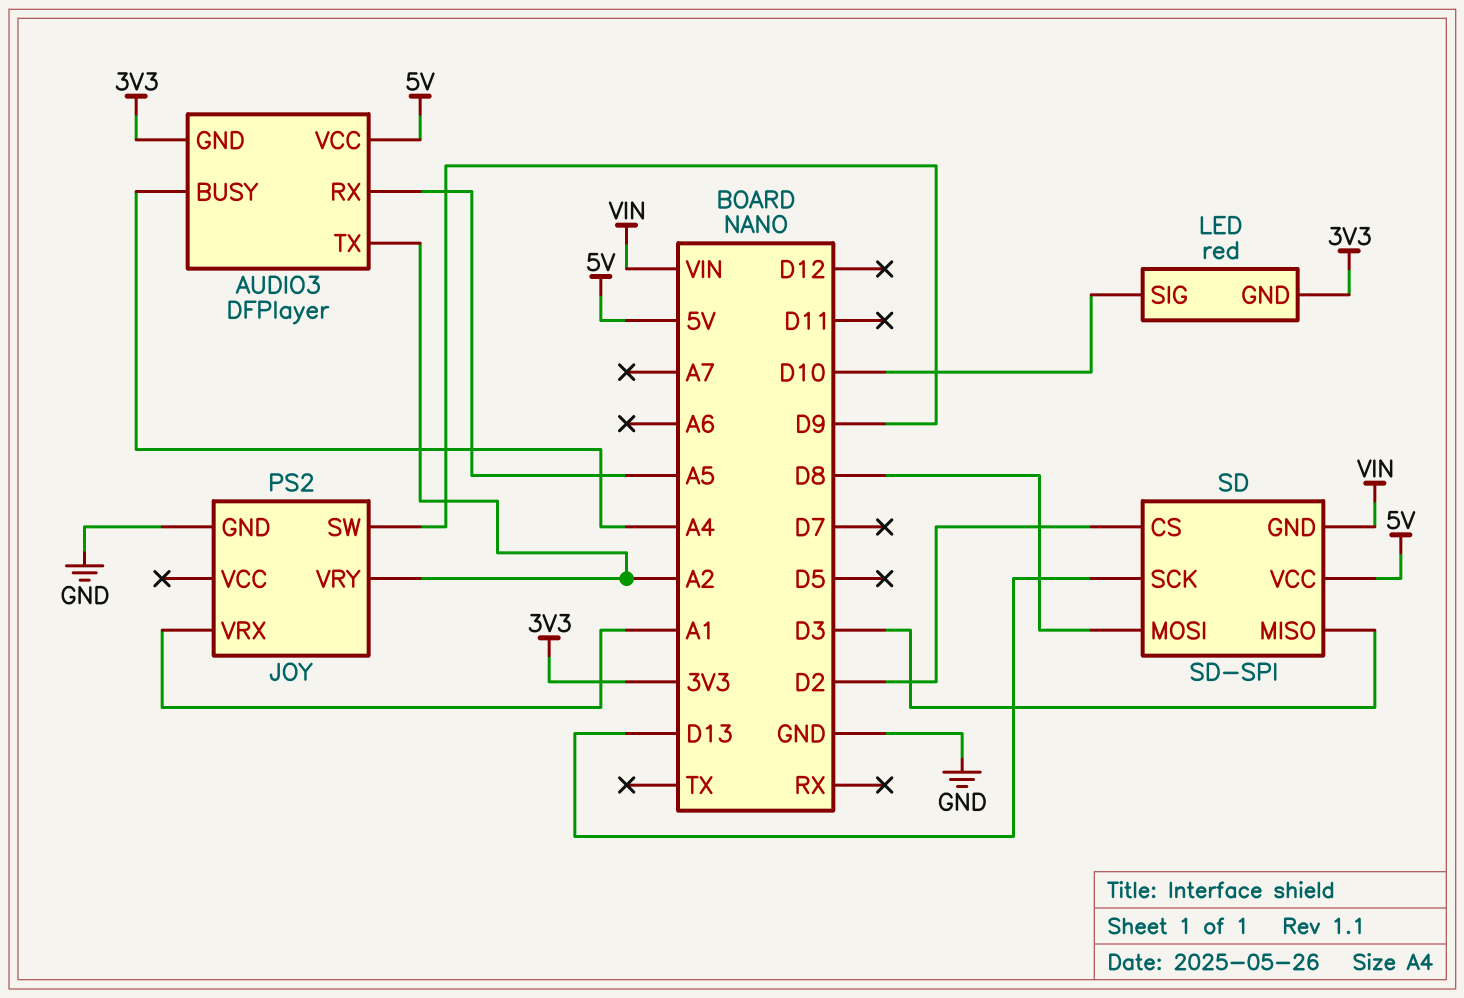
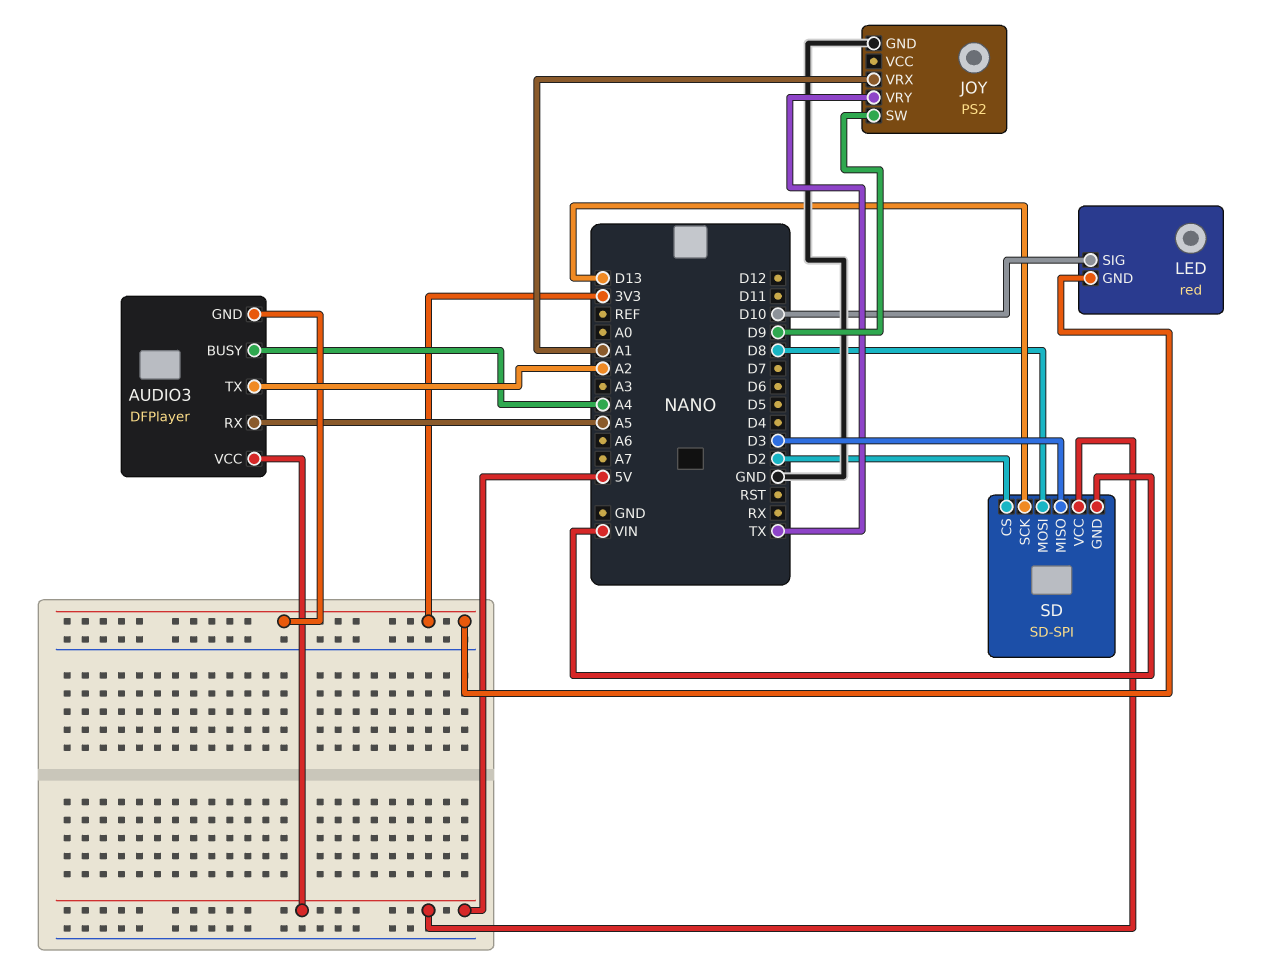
JOY pin VRY: A2 -> TX

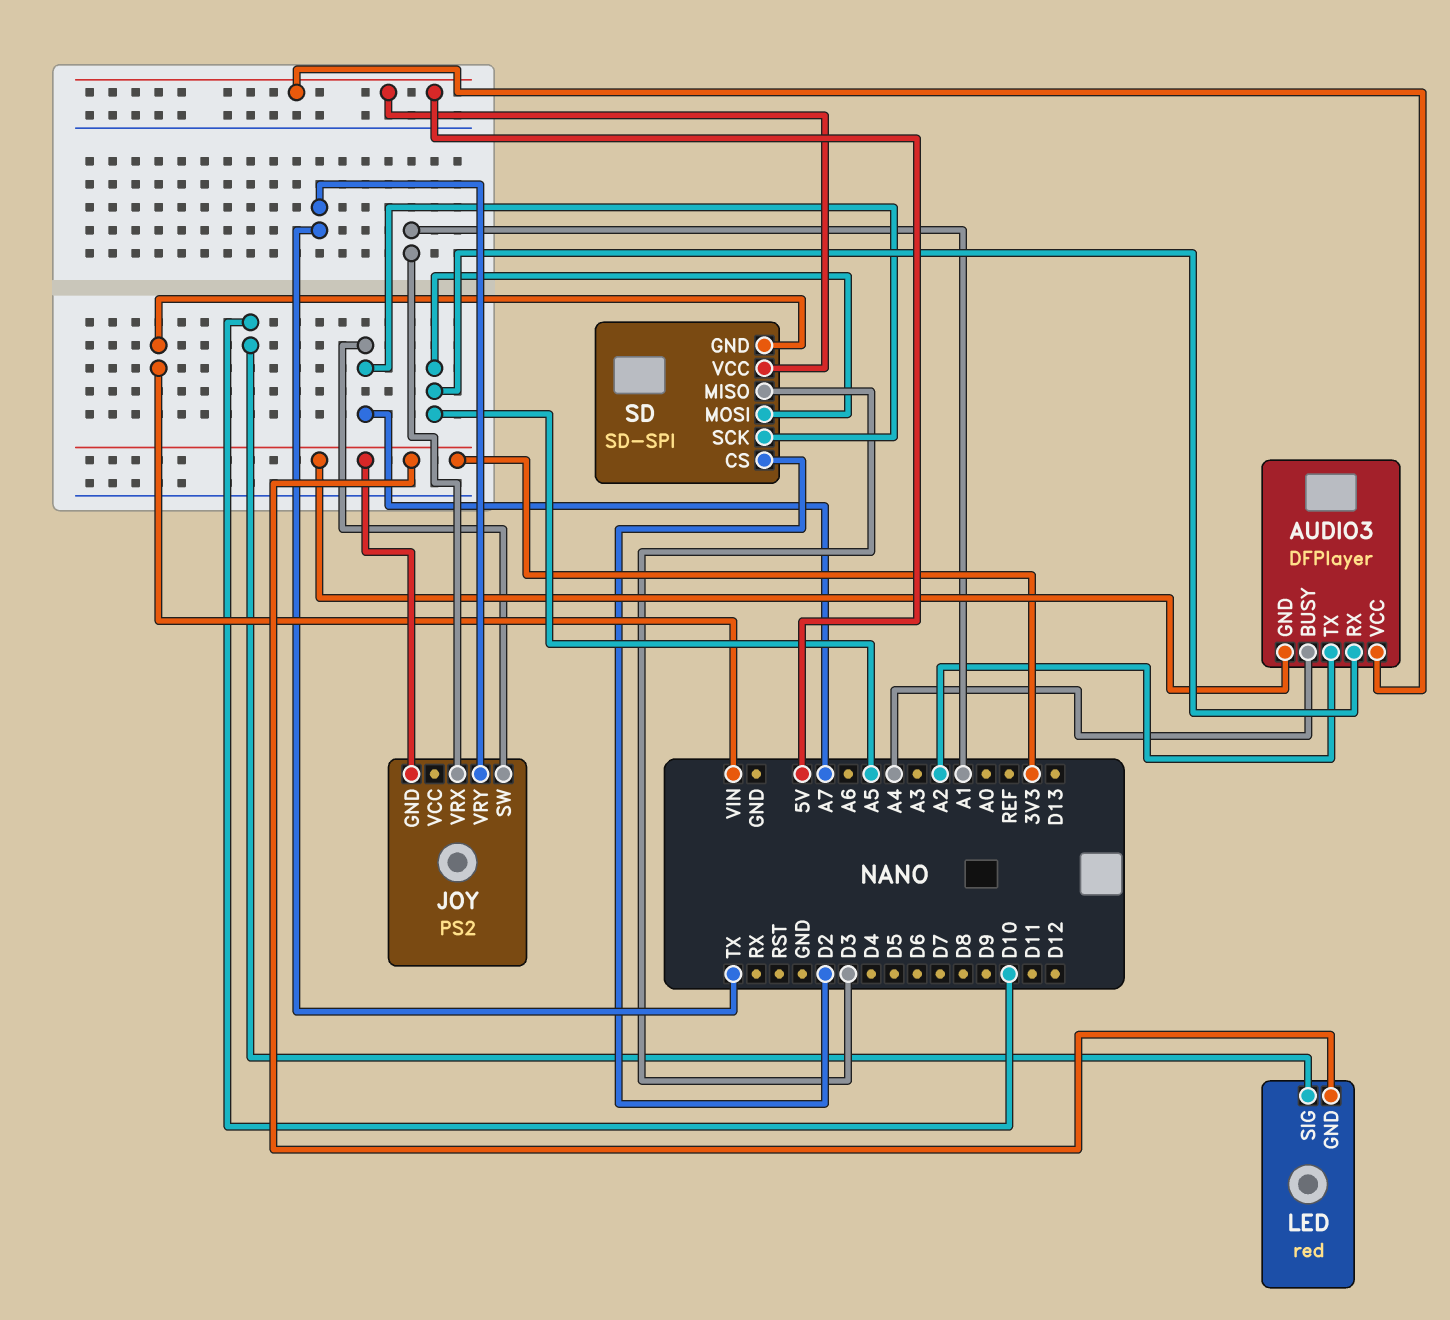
JOY pin GND: GND -> 3V3
JOY pin SW: D9 -> A7
SD pin MOSI: D8 -> A5
SD pin SCK: D13 -> A7

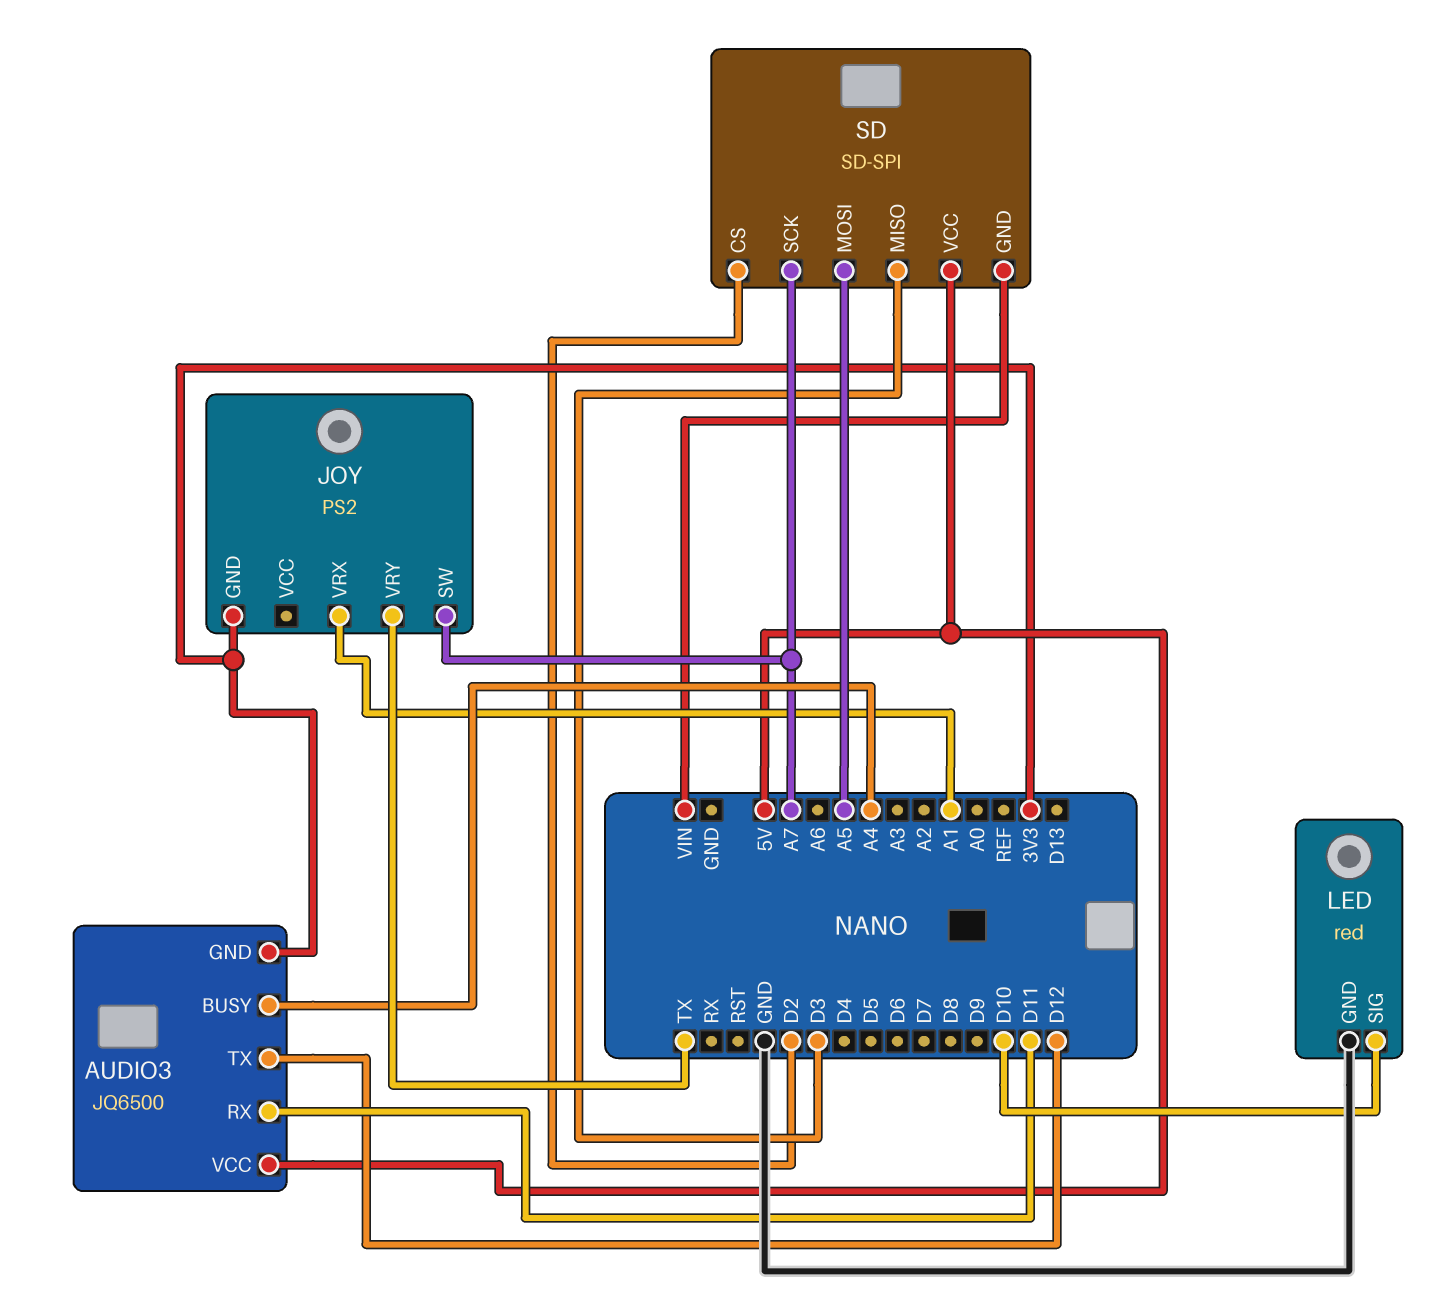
AUDIO3: DFPlayer -> JQ6500
AUDIO3 pin RX: A5 -> D11
AUDIO3 pin TX: A2 -> D12
LED pin GND: 3V3 -> GND

